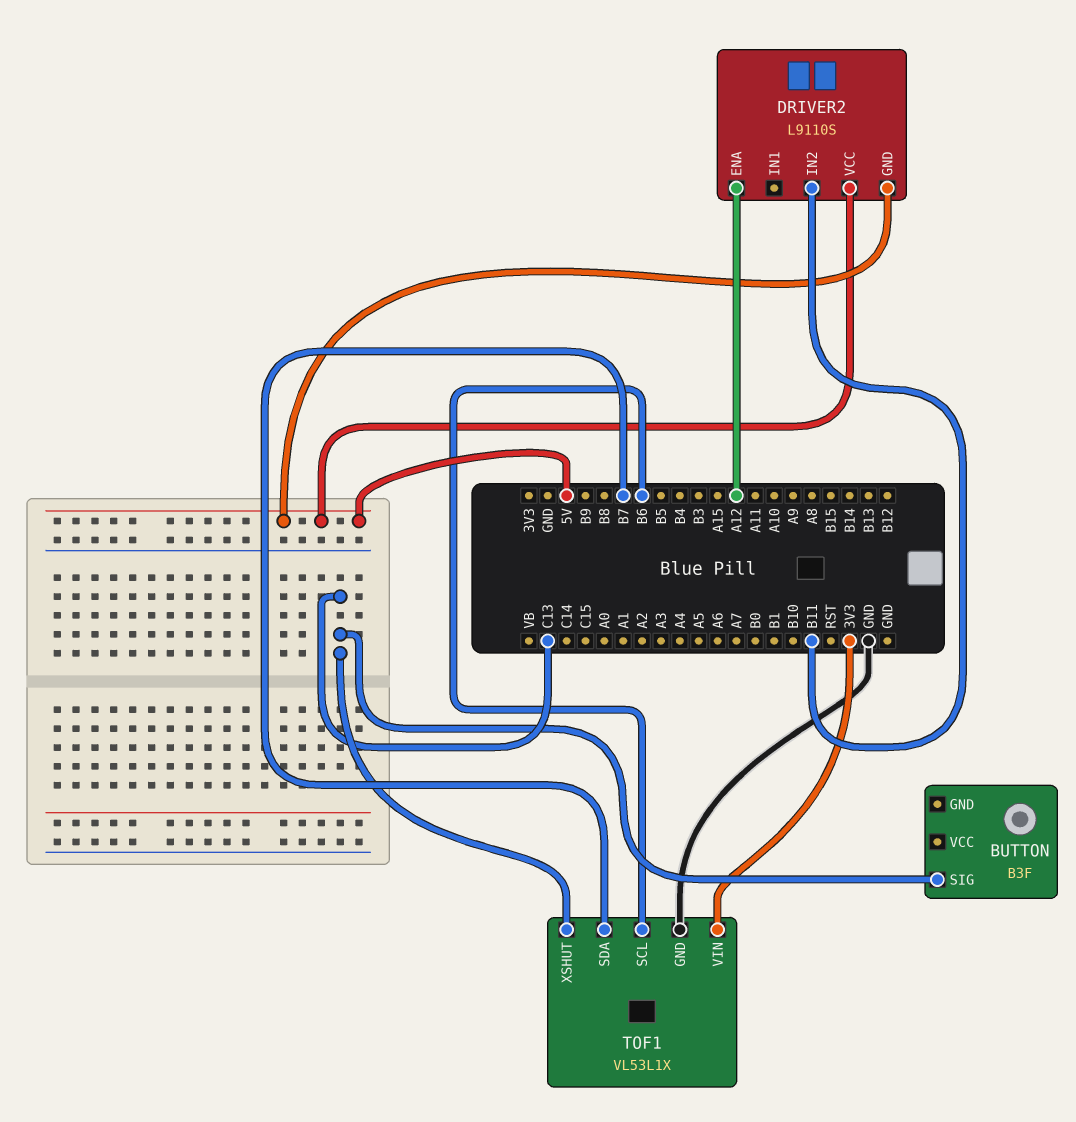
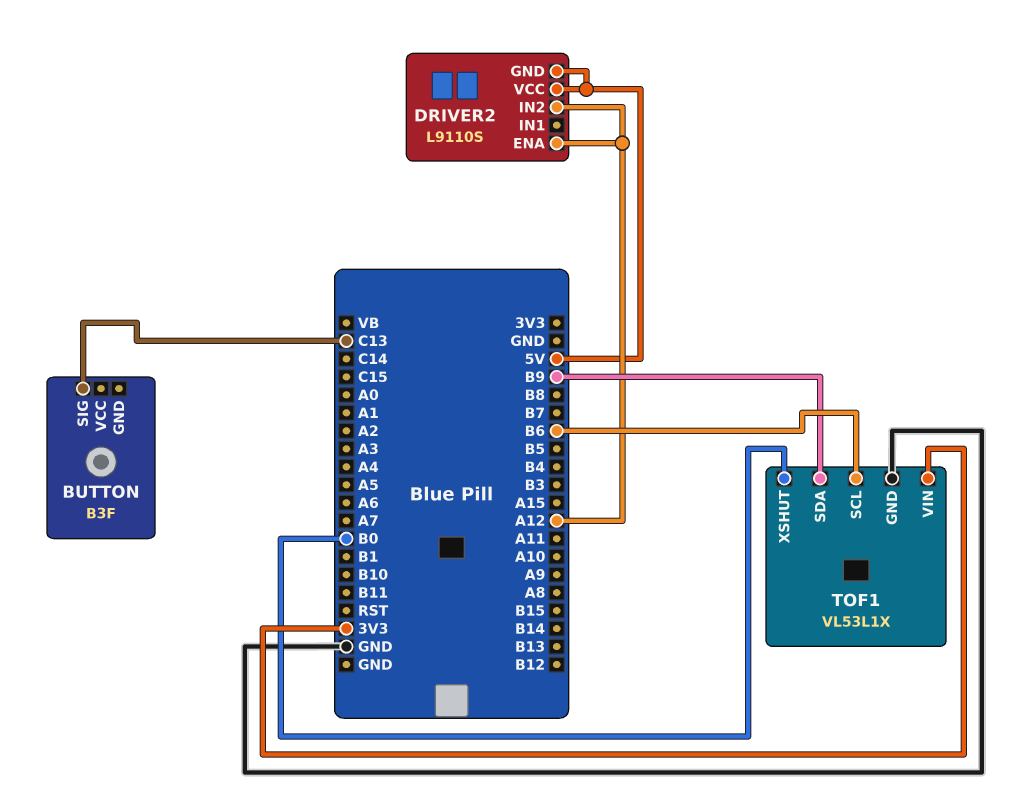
DRIVER2 pin IN2: B11 -> A12
TOF1 pin SDA: B7 -> B9
TOF1 pin XSHUT: C13 -> B0

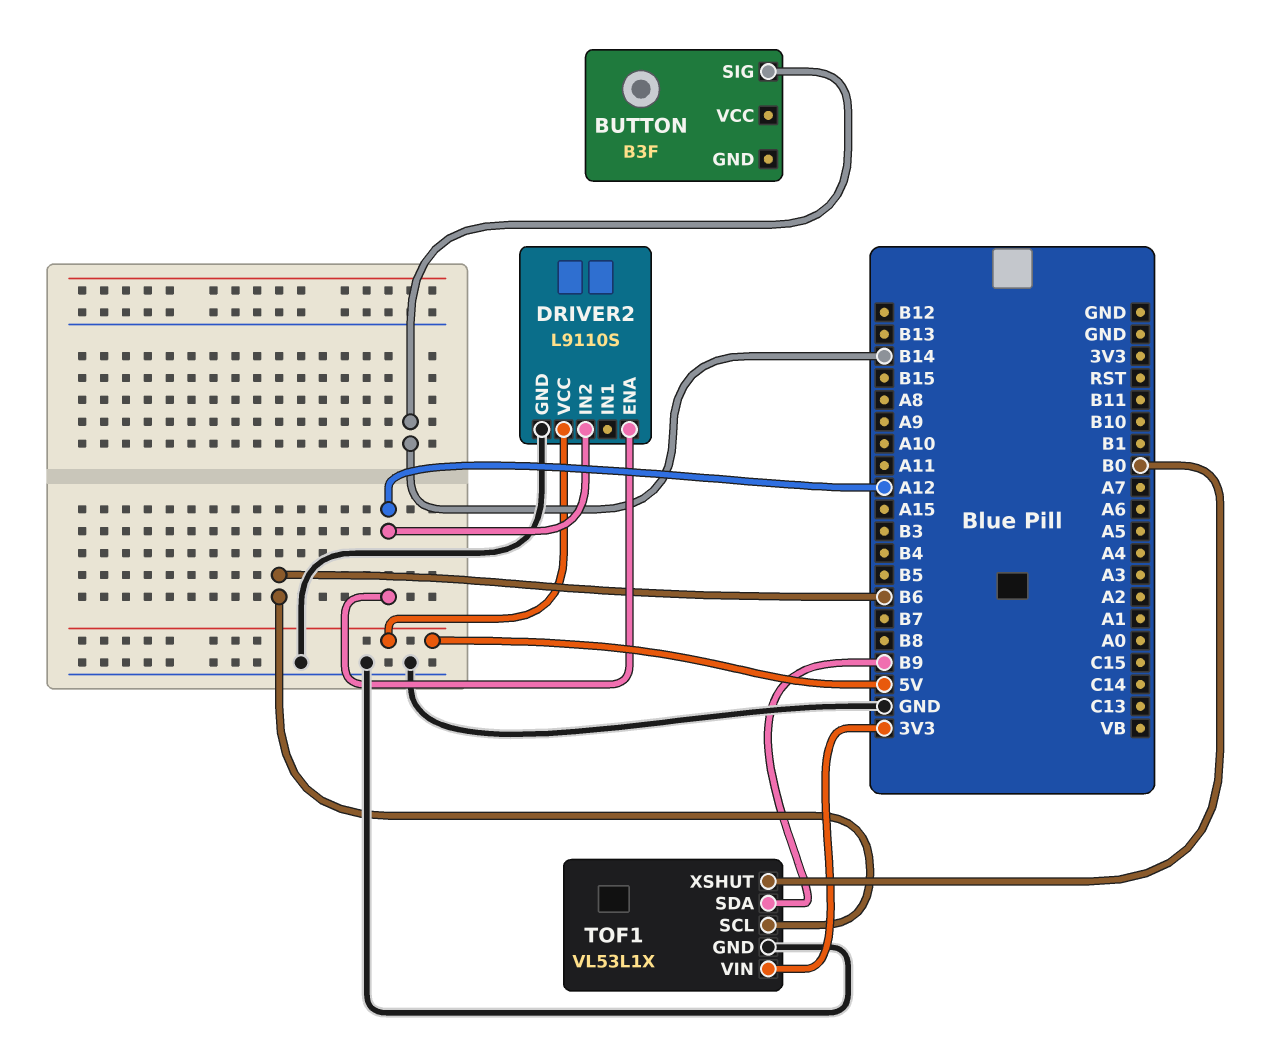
BUTTON pin SIG: C13 -> B14
DRIVER2 pin GND: 5V -> GND

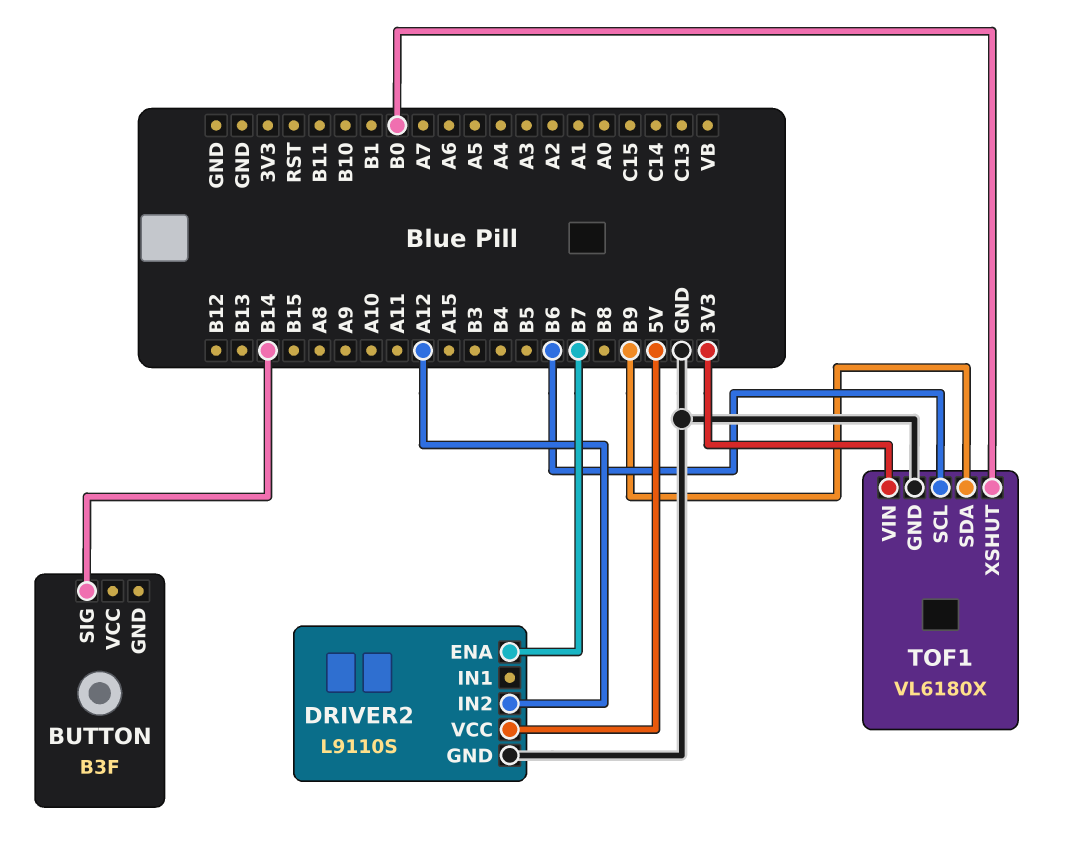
DRIVER2 pin ENA: A12 -> B7
TOF1: VL53L1X -> VL6180X

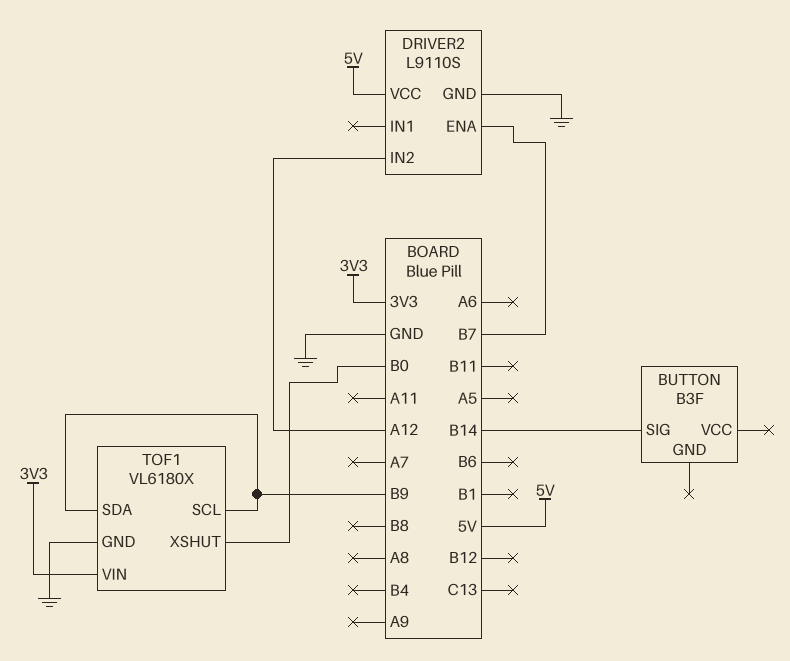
TOF1 pin SCL: B6 -> B9

